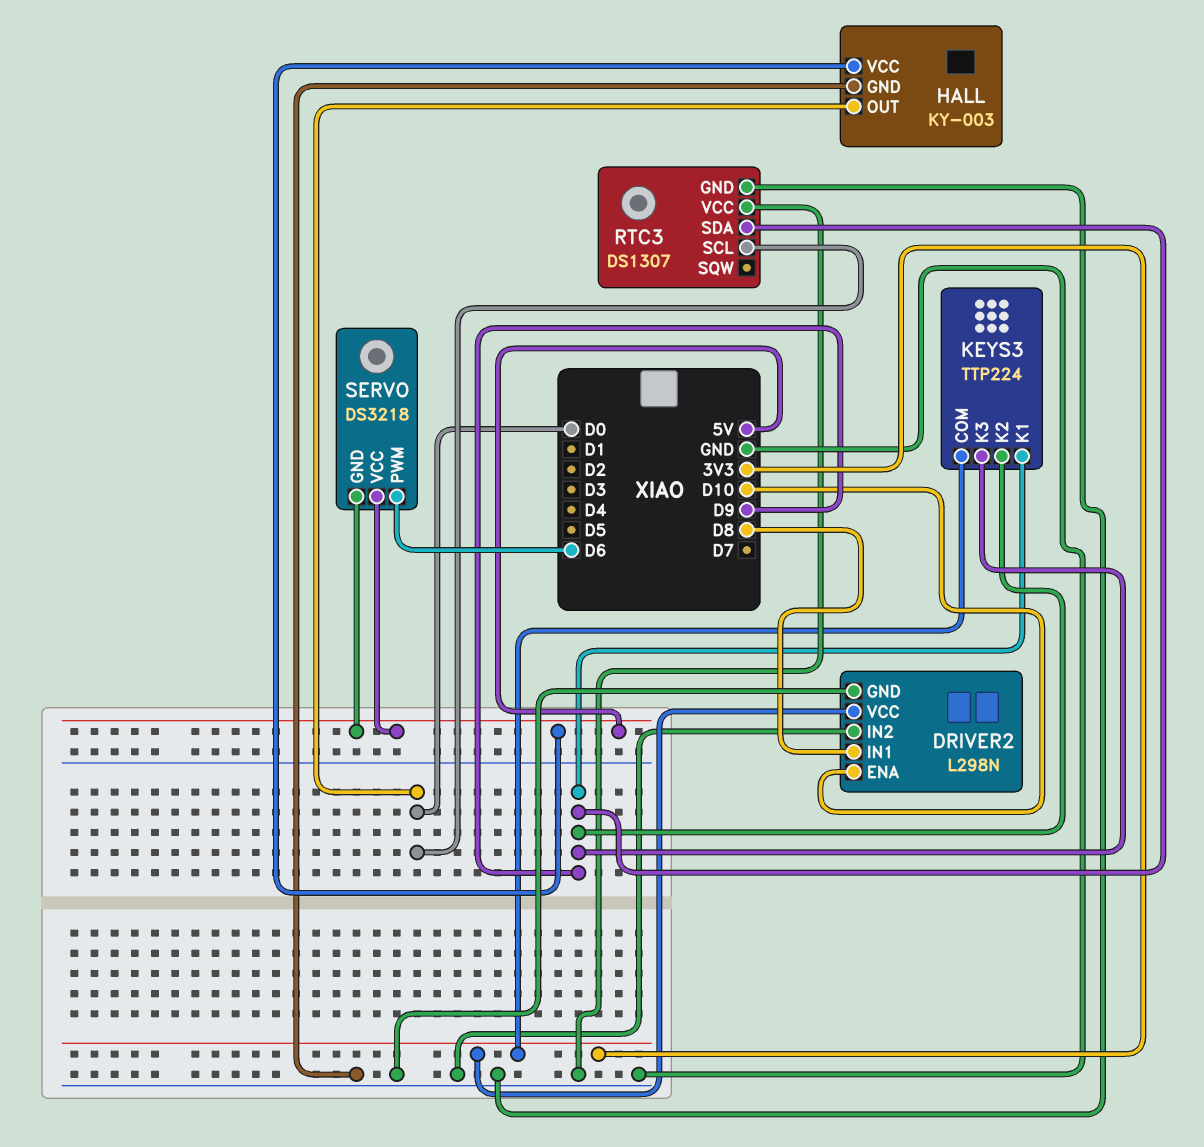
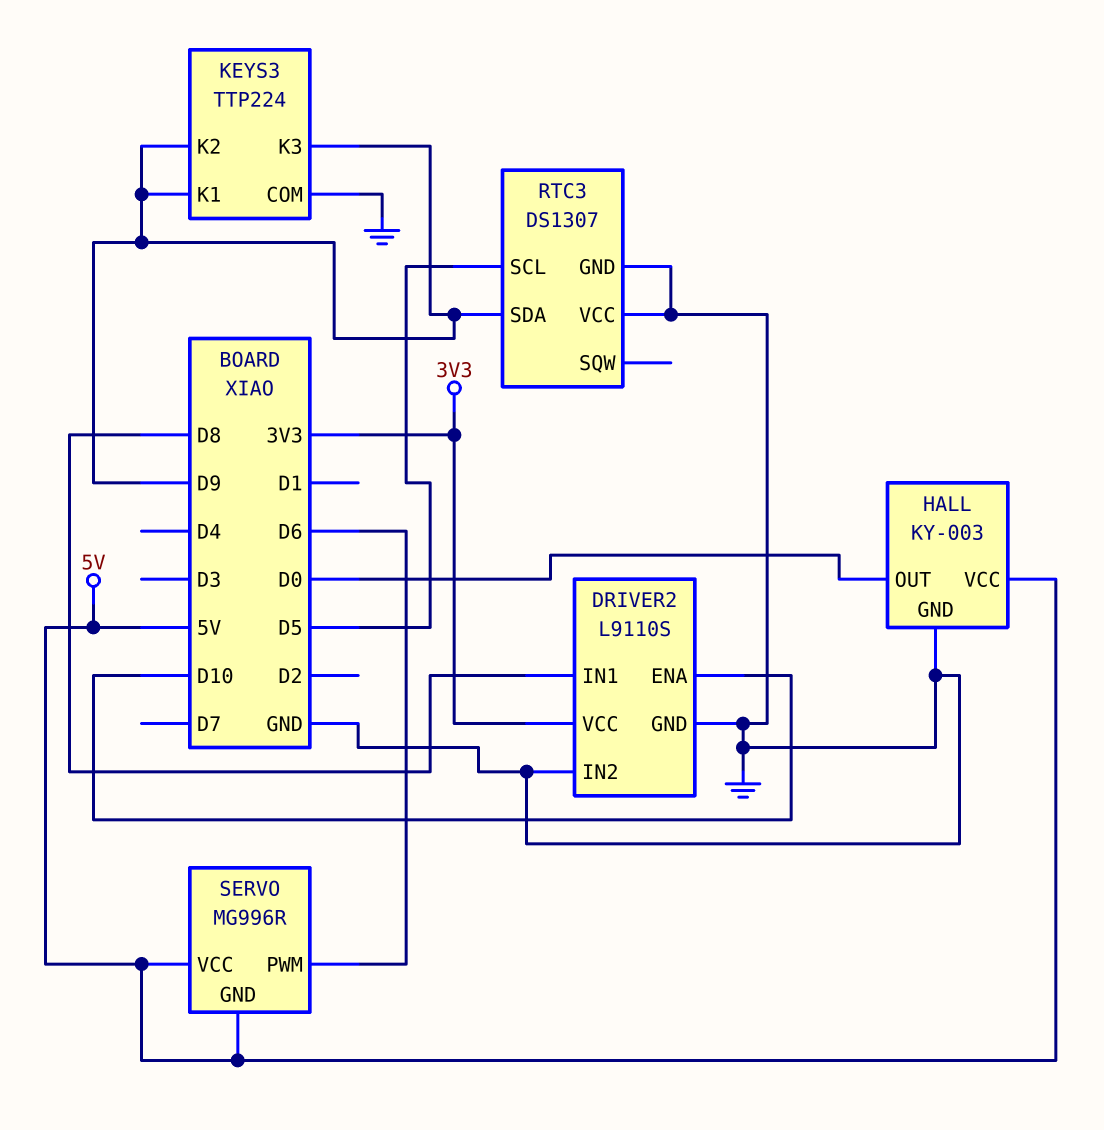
DRIVER2: L298N -> L9110S
KEYS3 pin COM: 3V3 -> GND
RTC3 pin SCL: D0 -> D5
SERVO: DS3218 -> MG996R

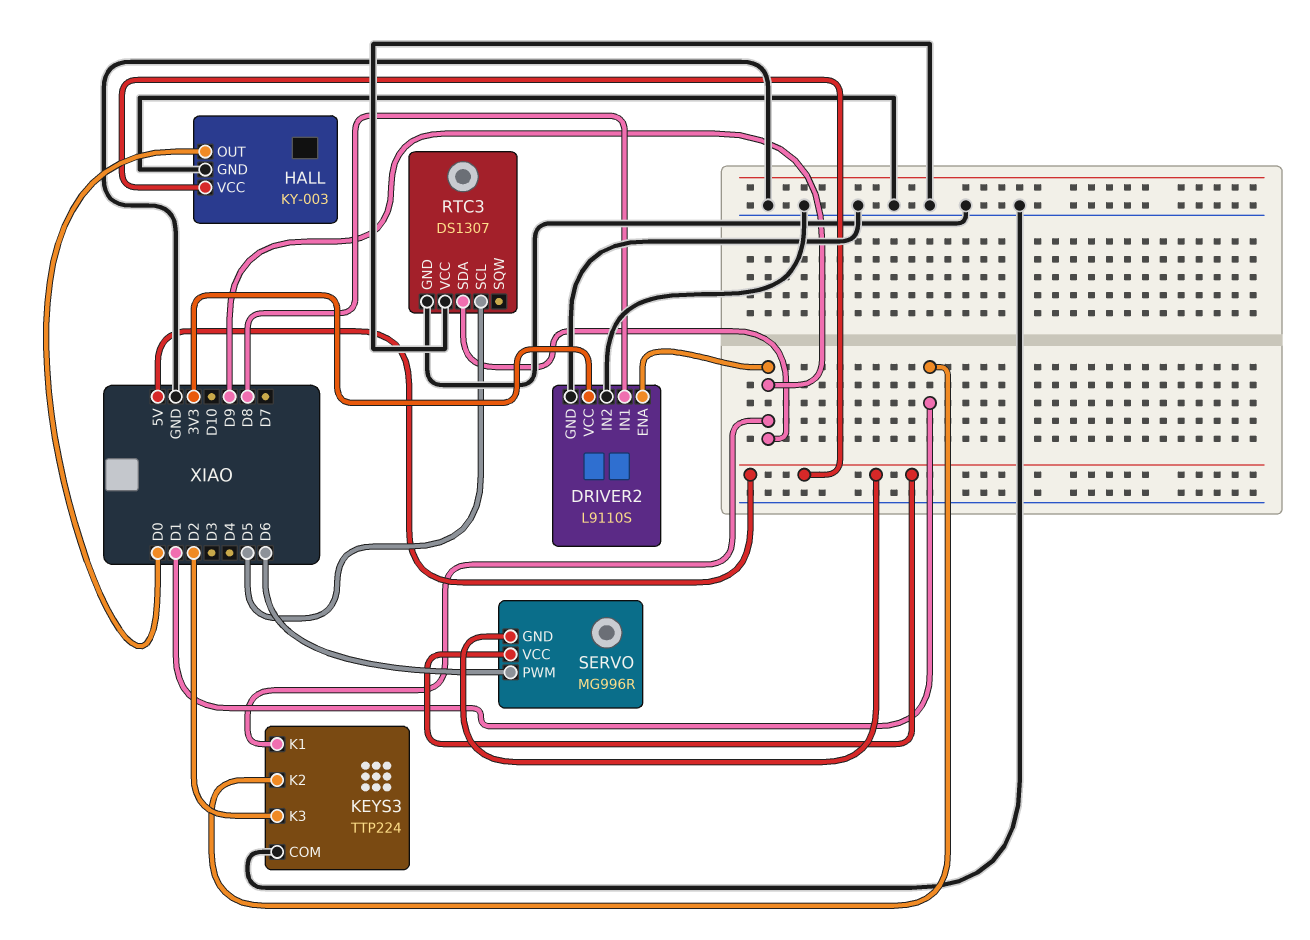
DRIVER2 pin ENA: D10 -> D9
KEYS3 pin K2: D9 -> D1
KEYS3 pin K3: D9 -> D2

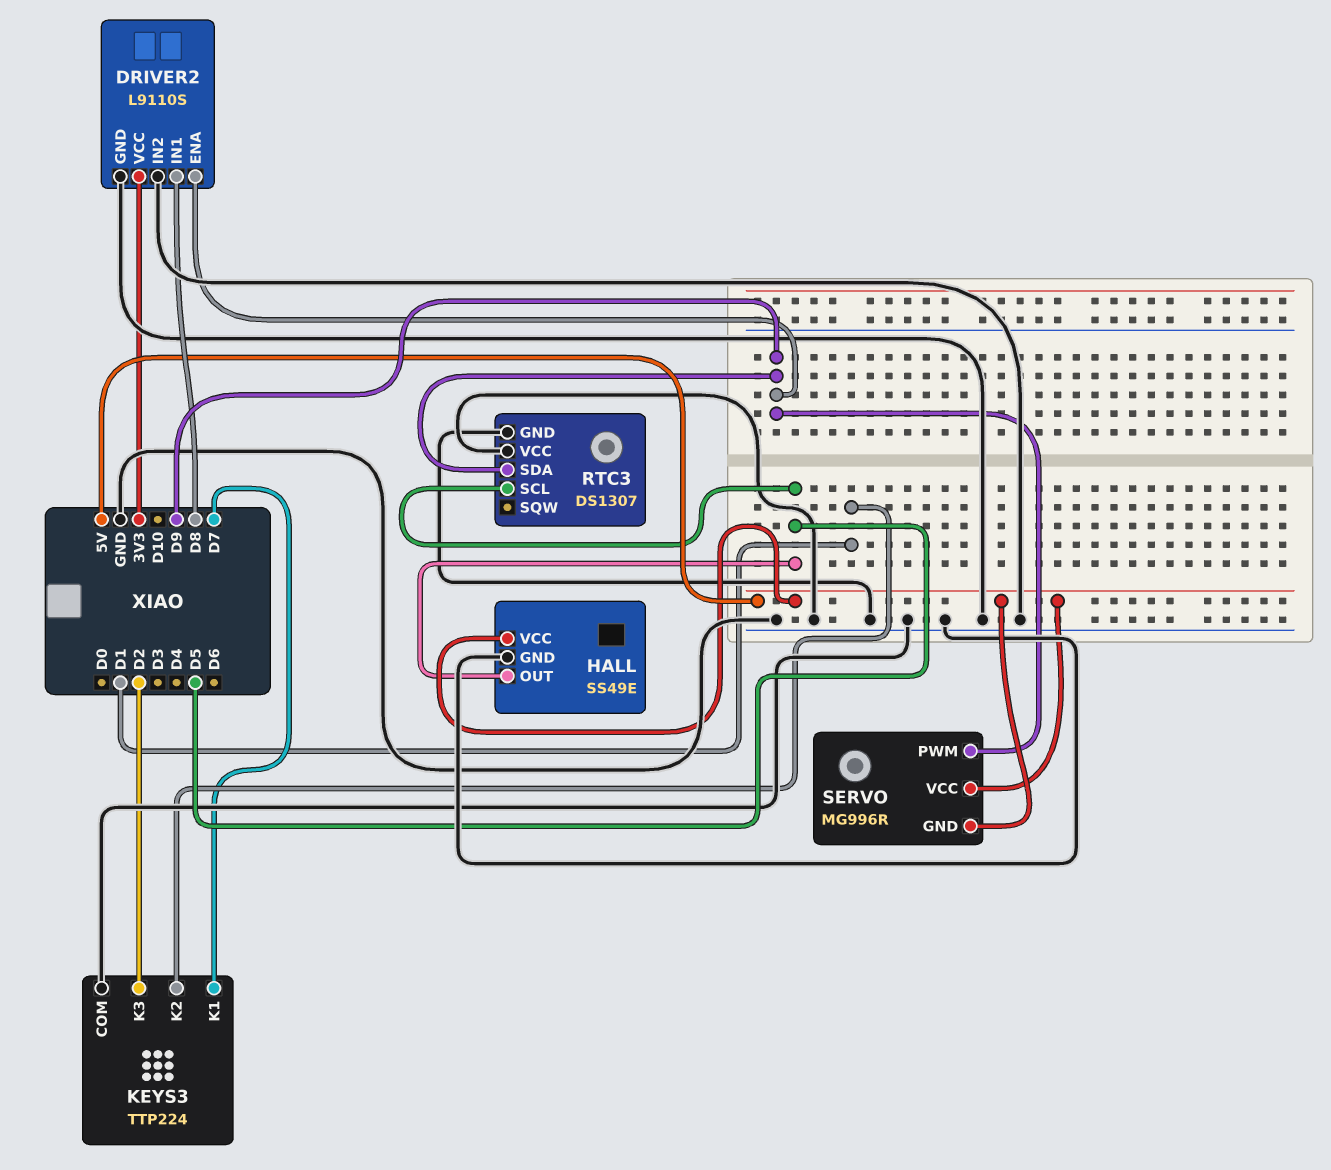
HALL: KY-003 -> SS49E
HALL pin OUT: D0 -> D5
KEYS3 pin K1: D9 -> D7
SERVO pin PWM: D6 -> D9

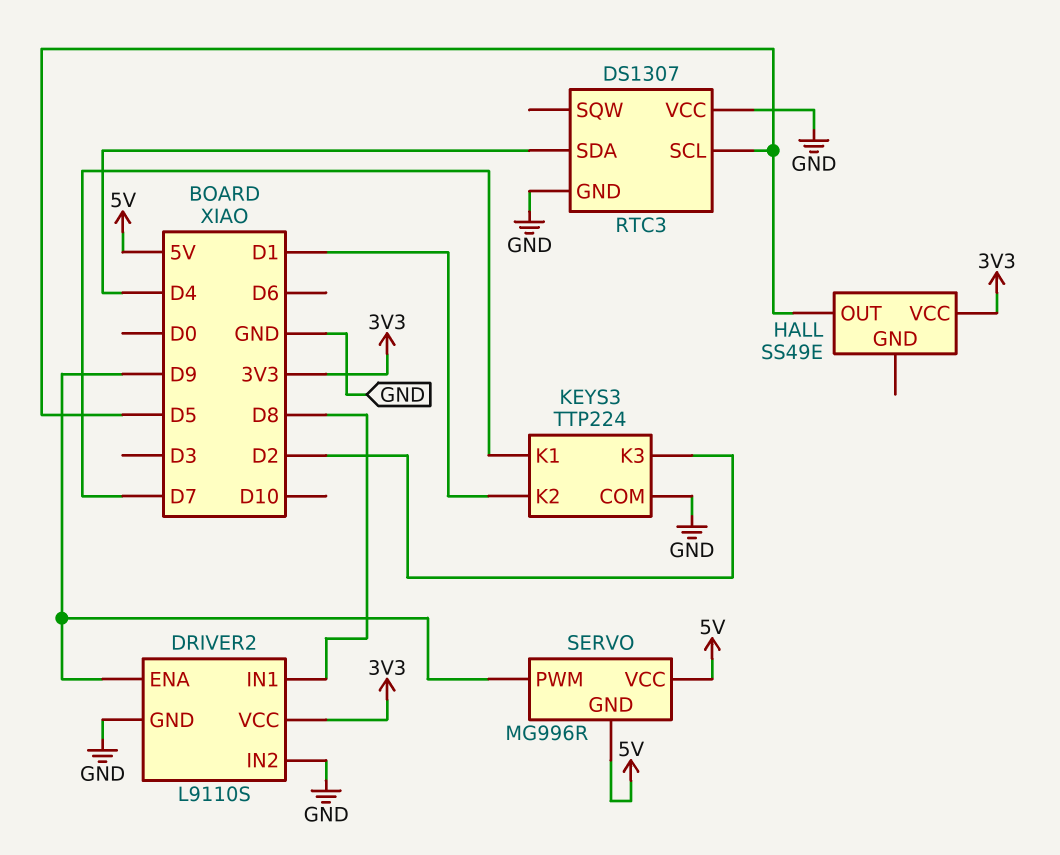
HALL pin GND: GND -> none
HALL pin VCC: 5V -> 3V3
RTC3 pin SDA: D9 -> D4

